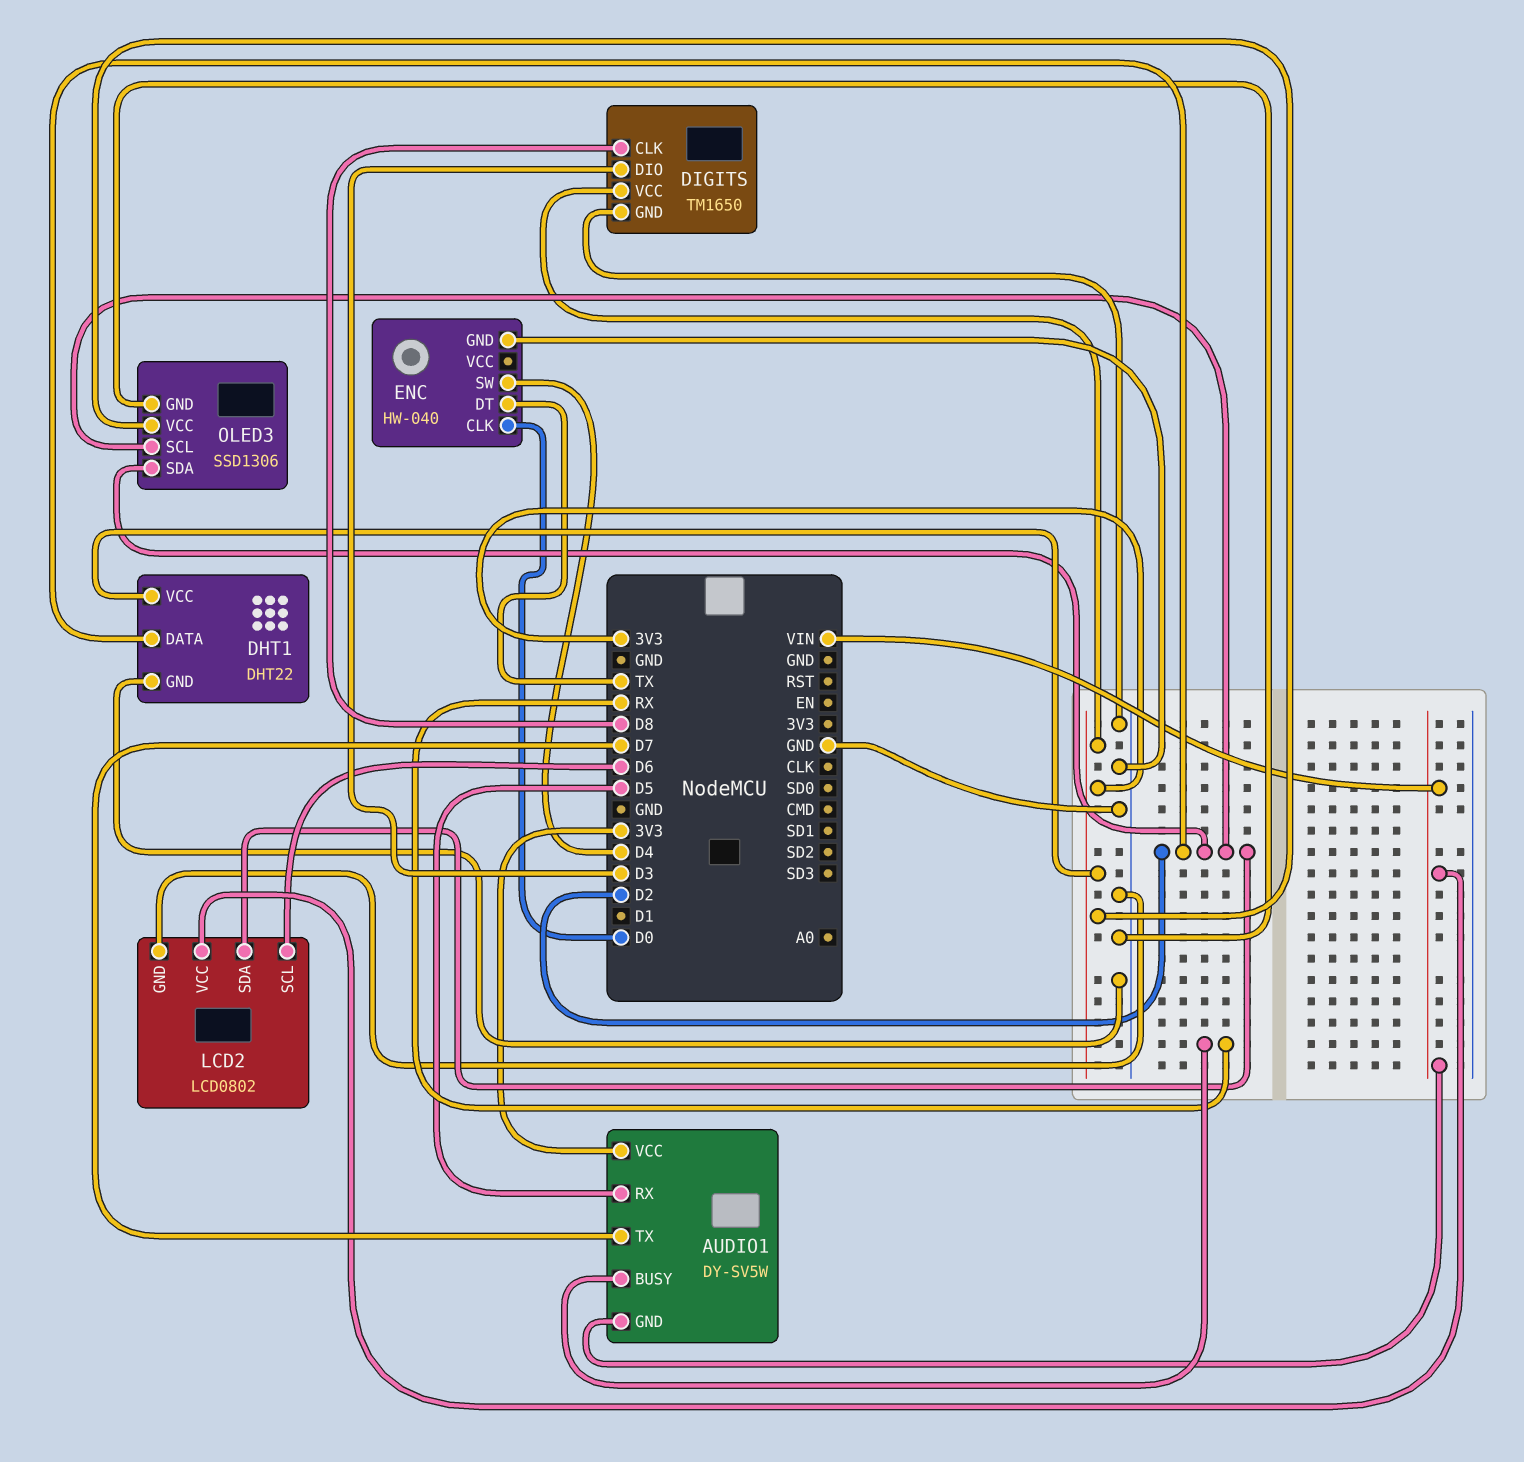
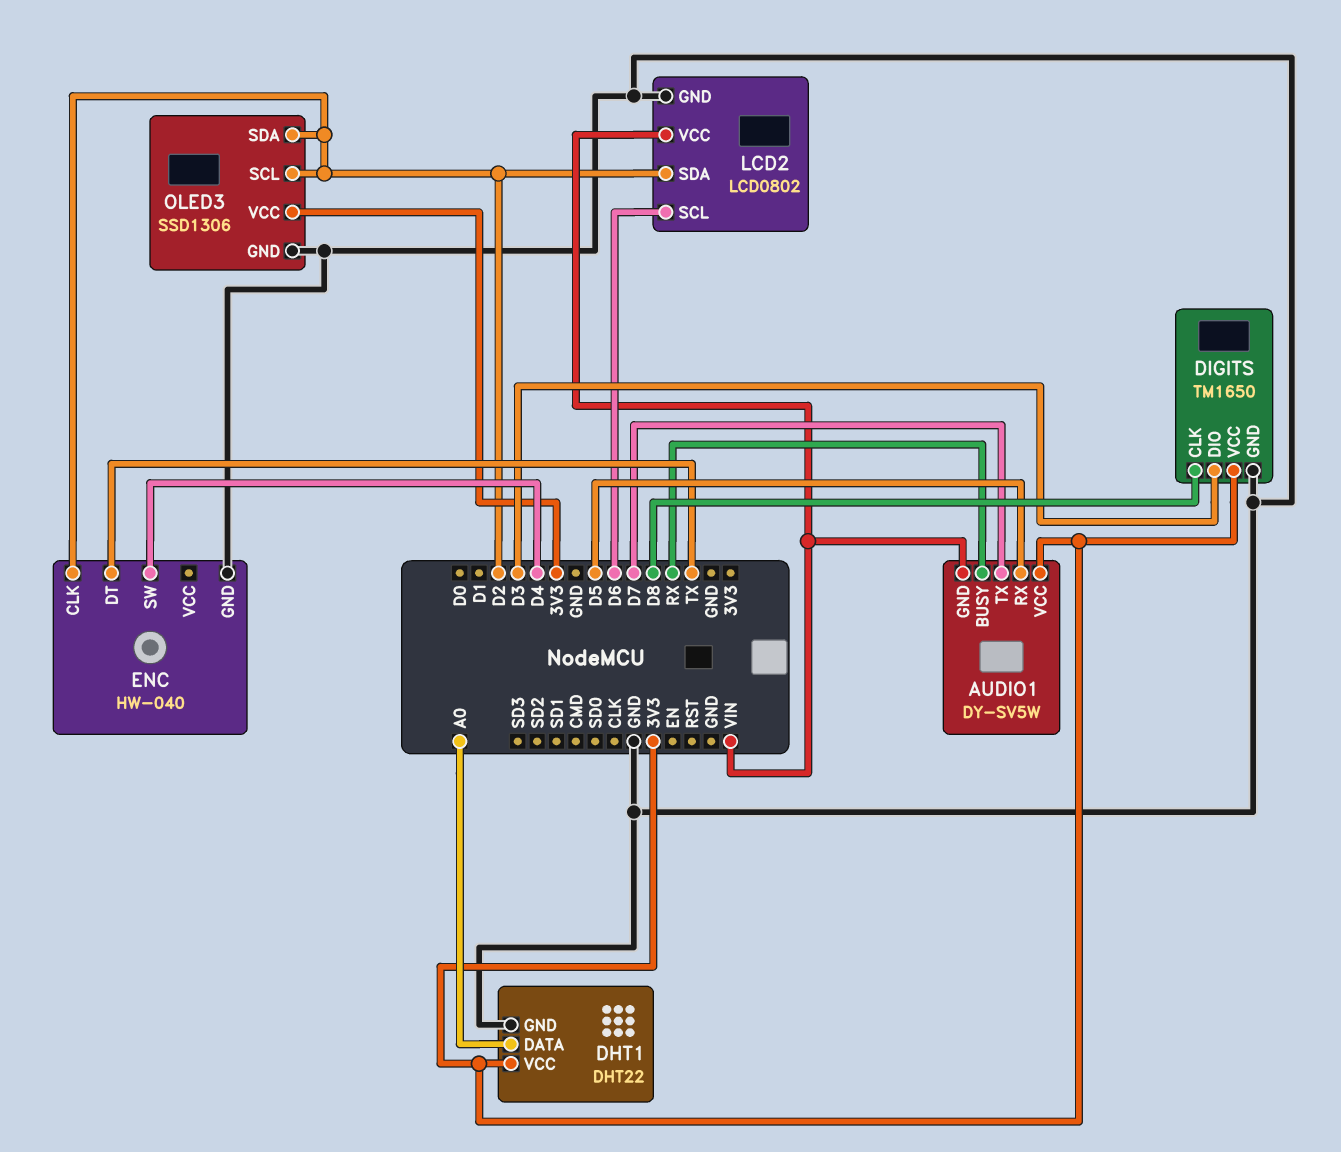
DHT1 pin DATA: D2 -> A0
ENC pin CLK: D0 -> D2

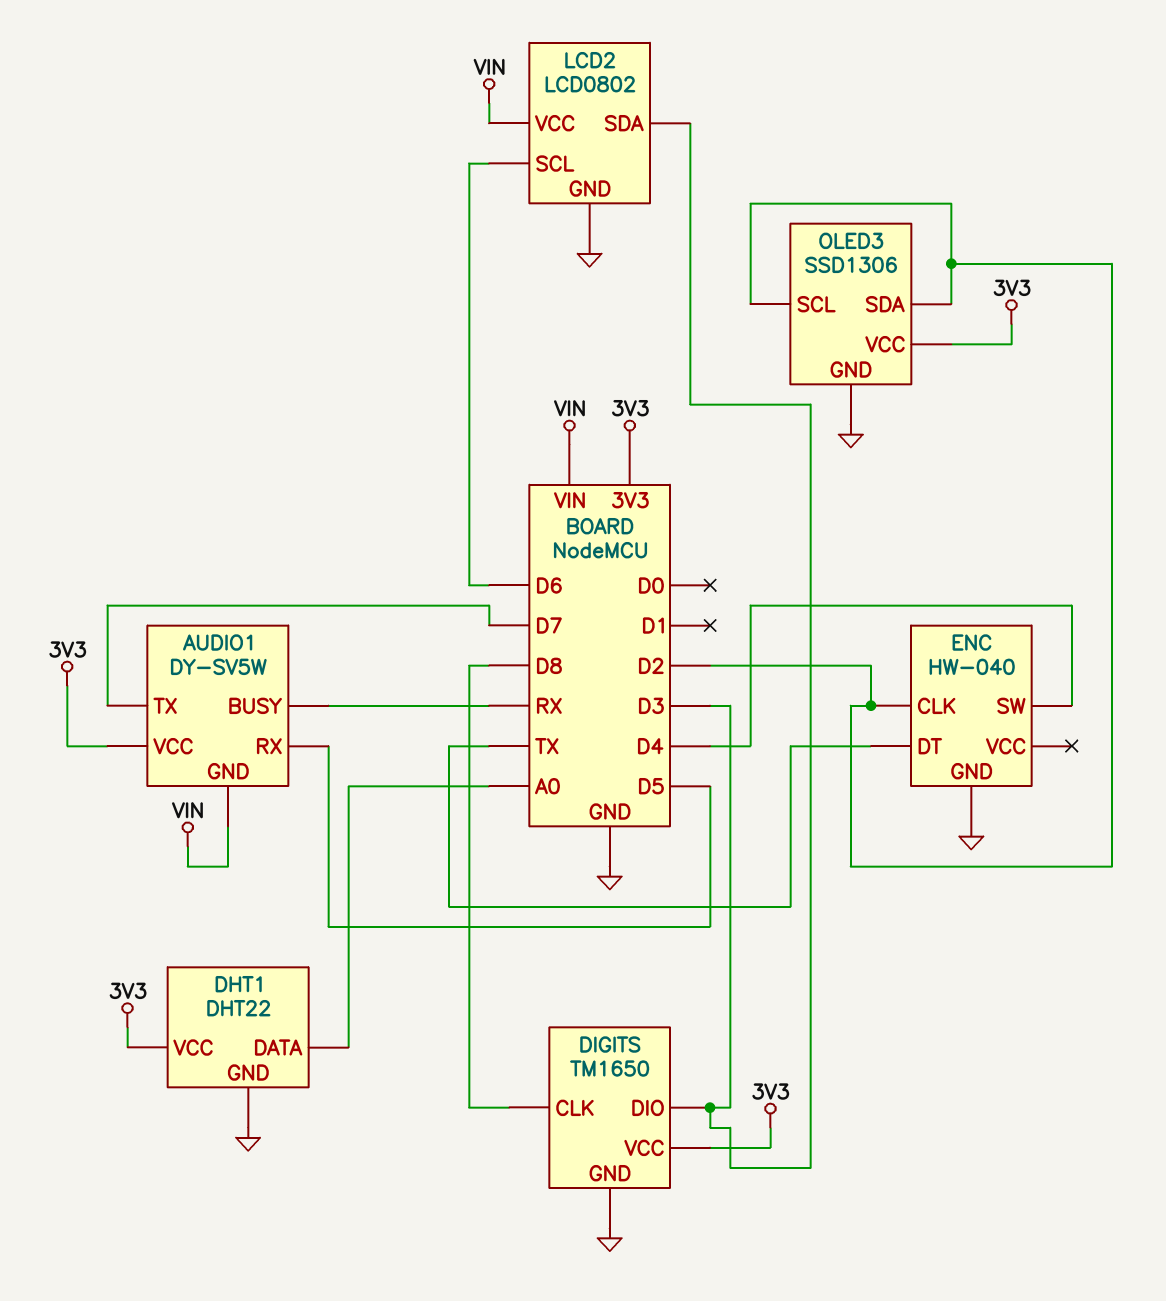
LCD2 pin SDA: D2 -> D3

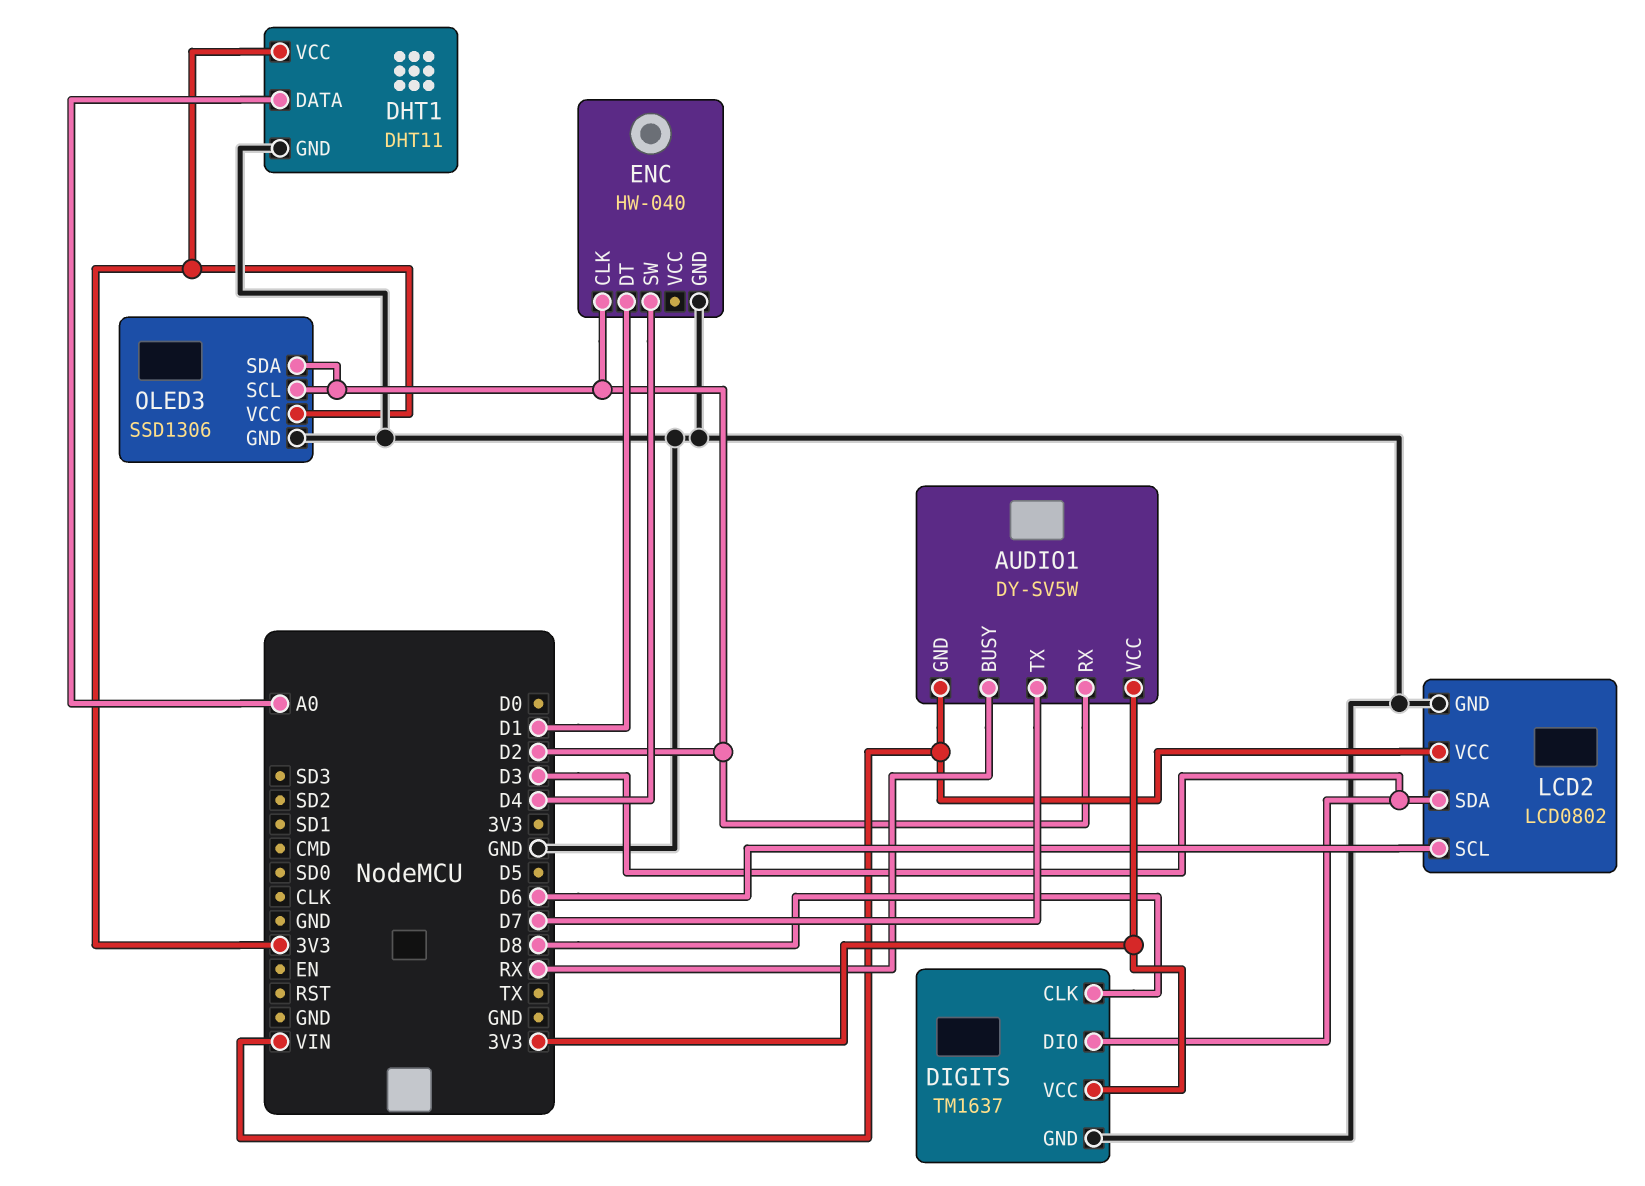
AUDIO1 pin RX: D5 -> D2
DHT1: DHT22 -> DHT11
DIGITS: TM1650 -> TM1637
ENC pin DT: TX -> D1

